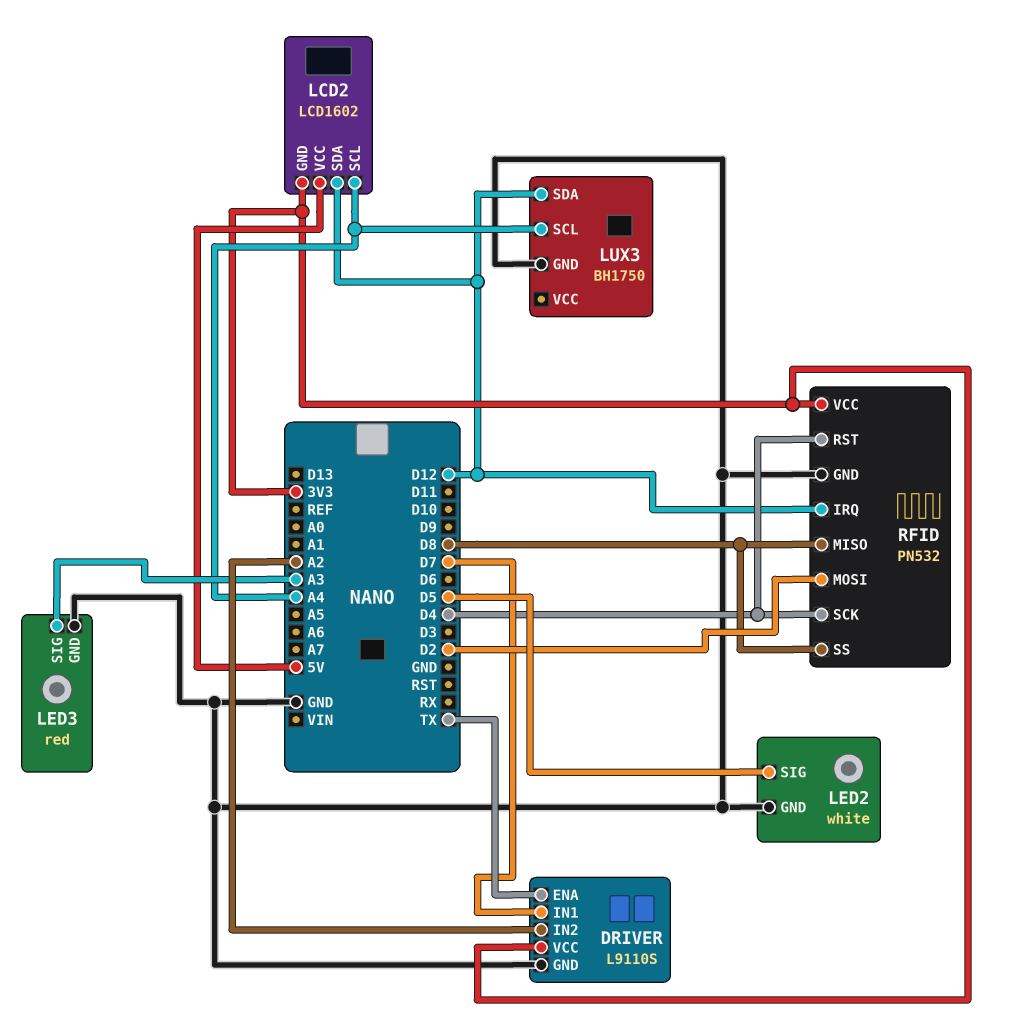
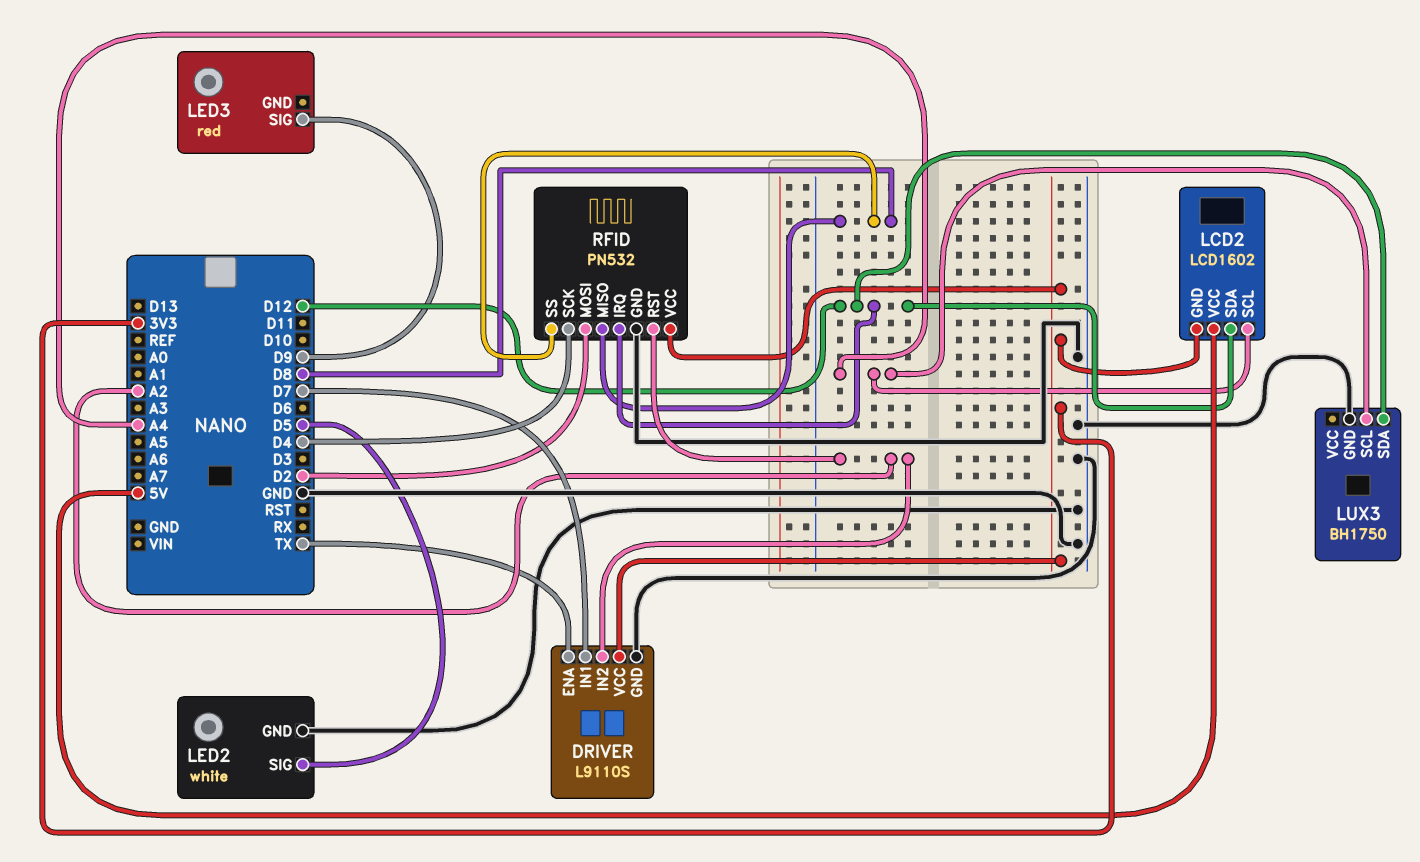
LED3 pin GND: GND -> none
LED3 pin SIG: A3 -> D9
RFID pin RST: D4 -> A2

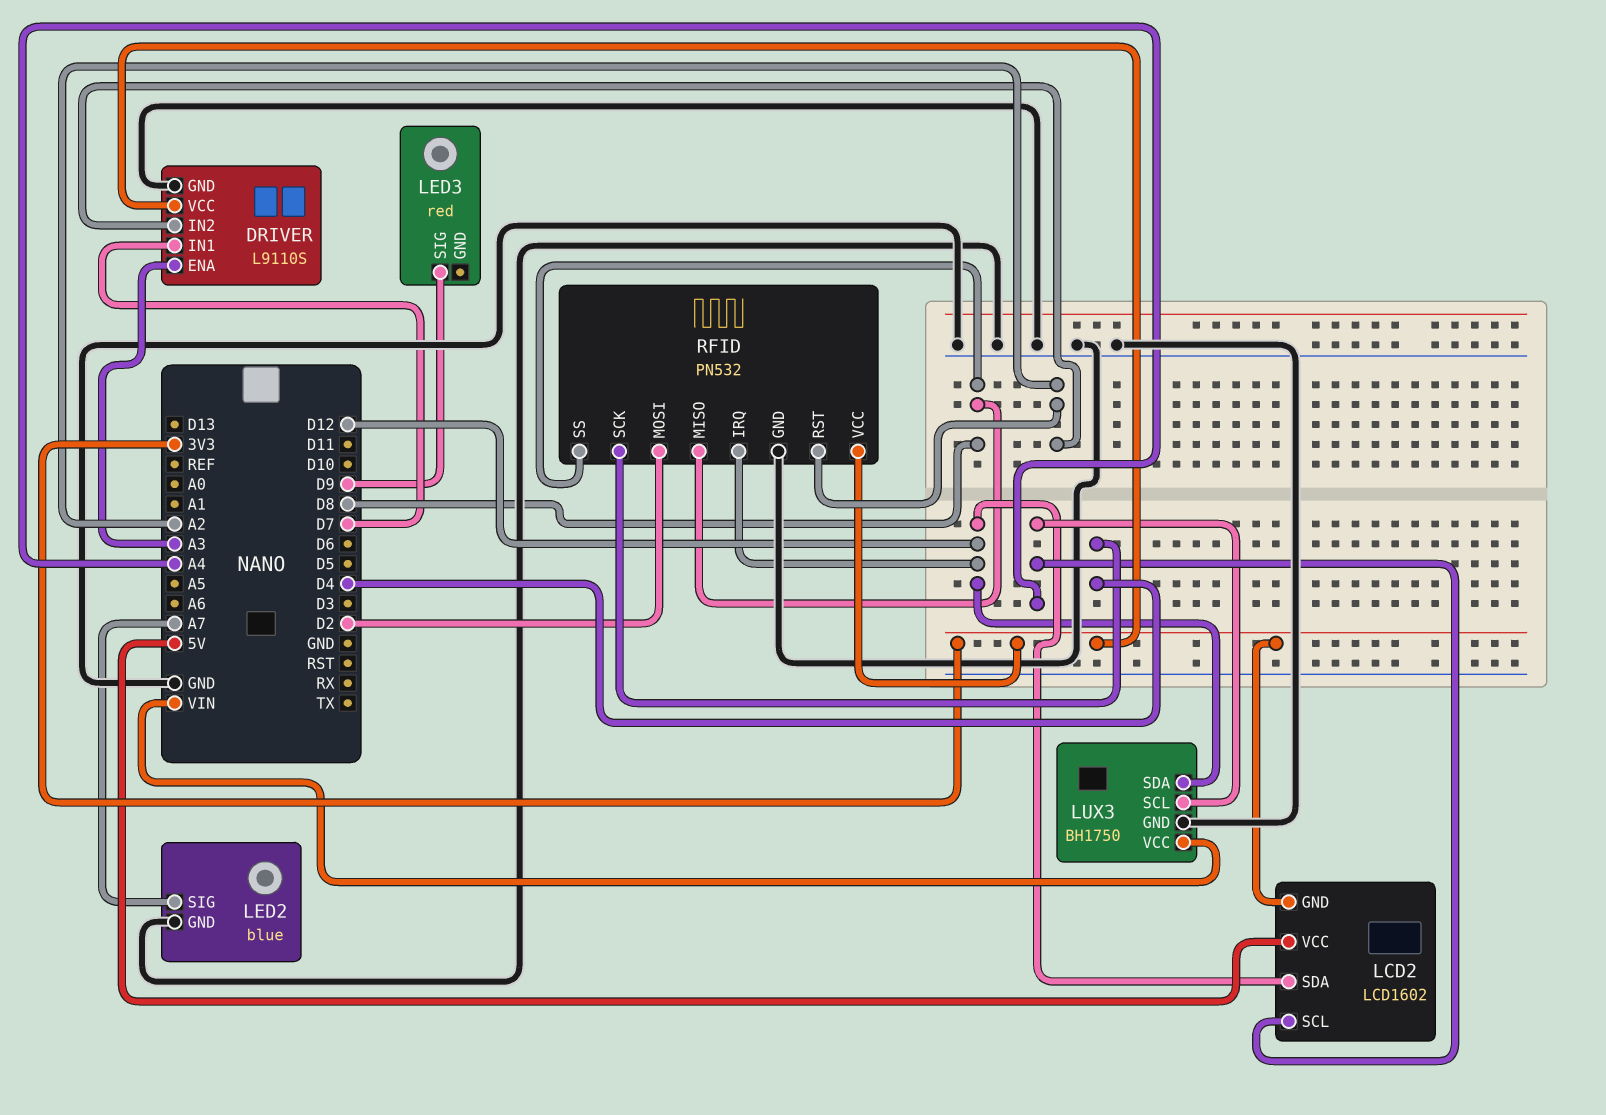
DRIVER pin ENA: TX -> A3
LED2: white -> blue
LED2 pin SIG: D5 -> A7
LUX3 pin VCC: none -> VIN

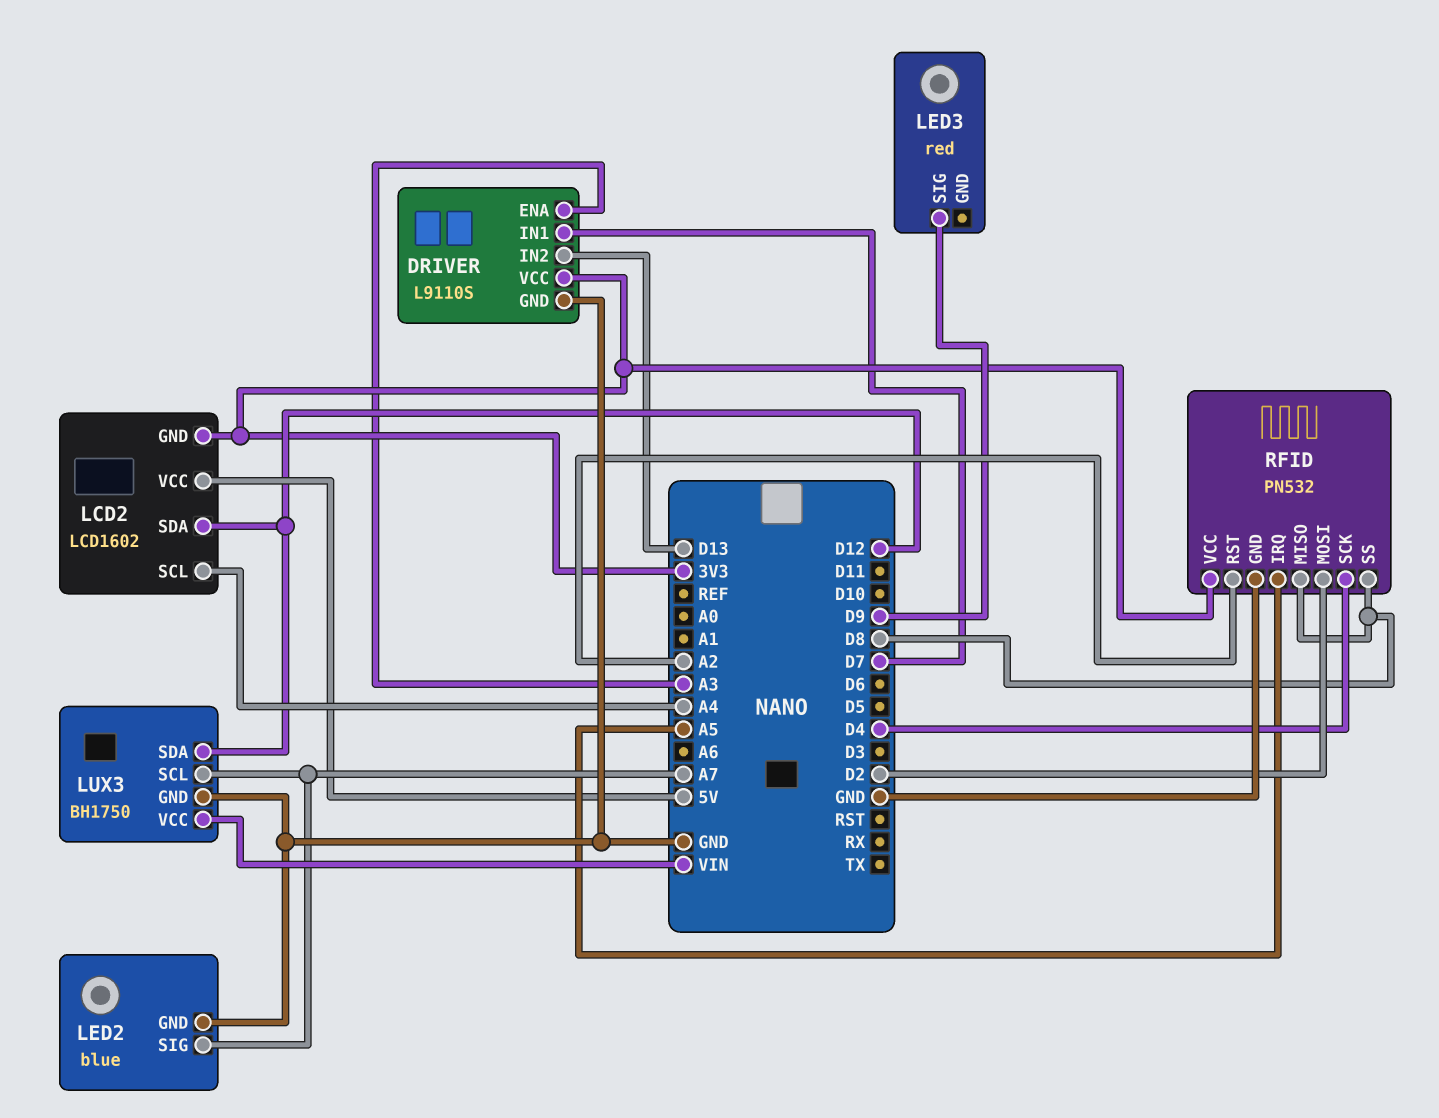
DRIVER pin IN2: A2 -> D13
LUX3 pin SCL: A4 -> A7
RFID pin IRQ: D12 -> A5

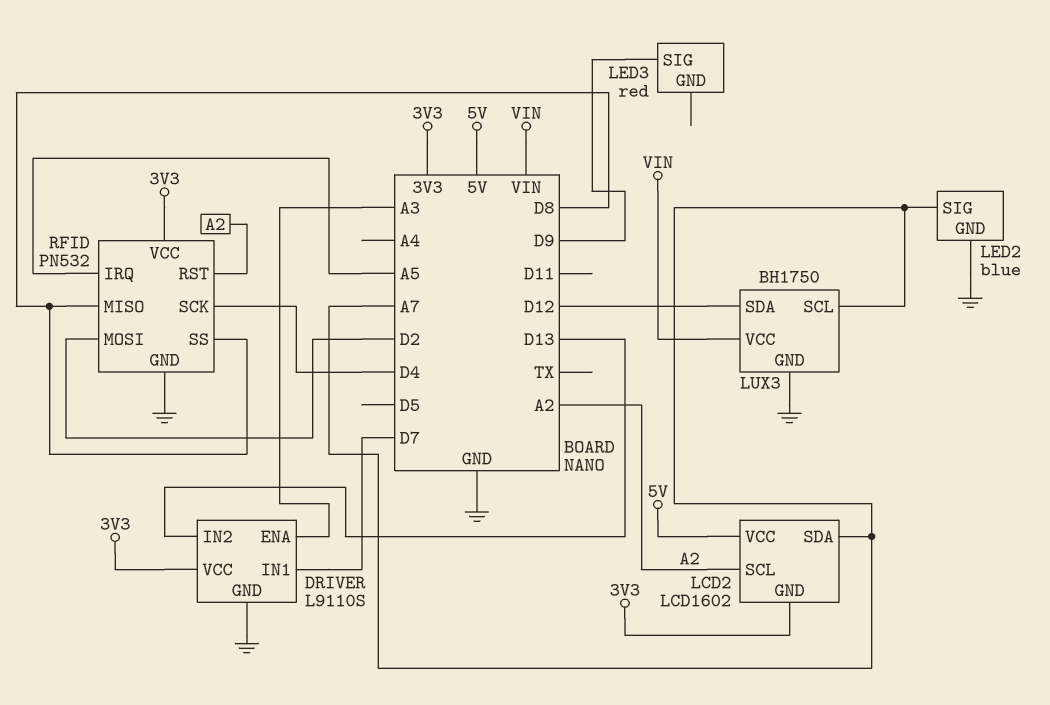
LCD2 pin SCL: A4 -> A2
LCD2 pin SDA: D12 -> A7

